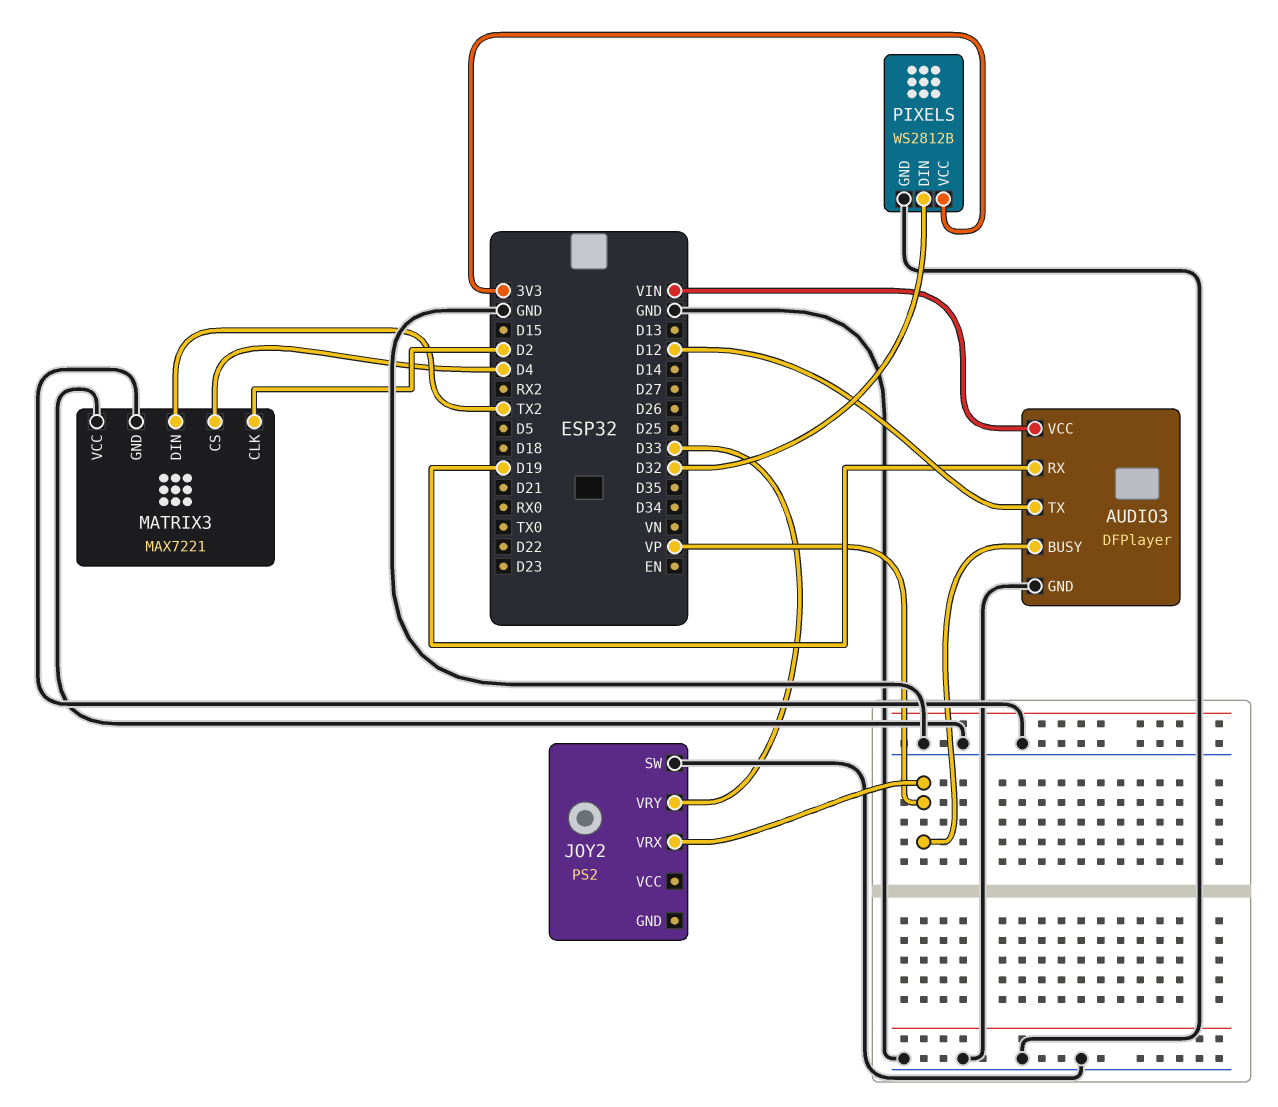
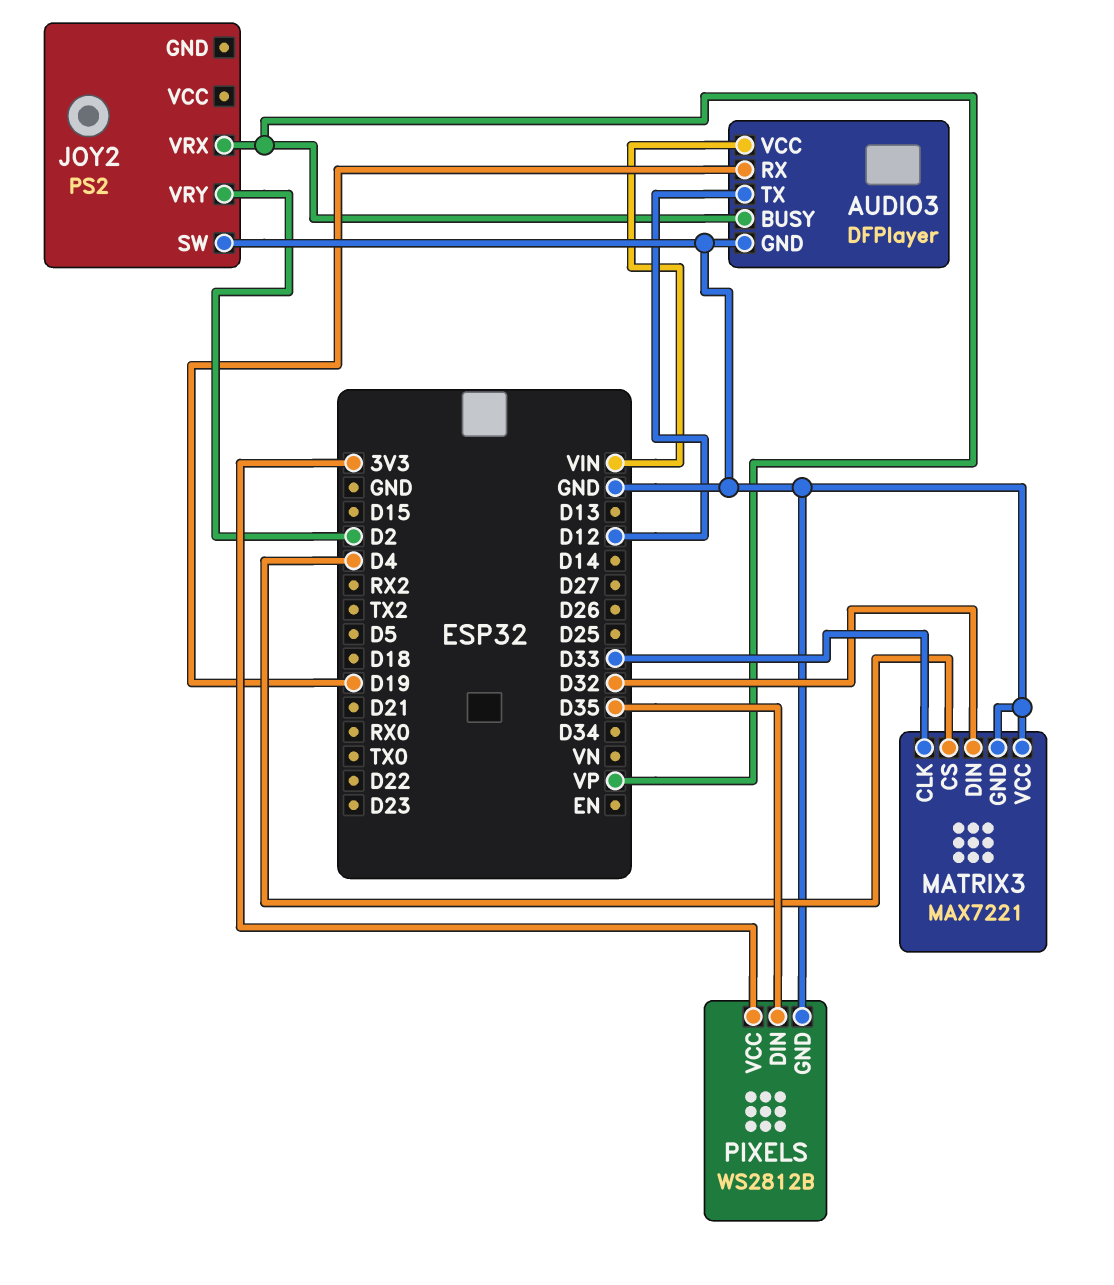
JOY2 pin VRY: D33 -> D2
MATRIX3 pin CLK: D2 -> D33
MATRIX3 pin DIN: TX2 -> D32
PIXELS pin DIN: D32 -> D35

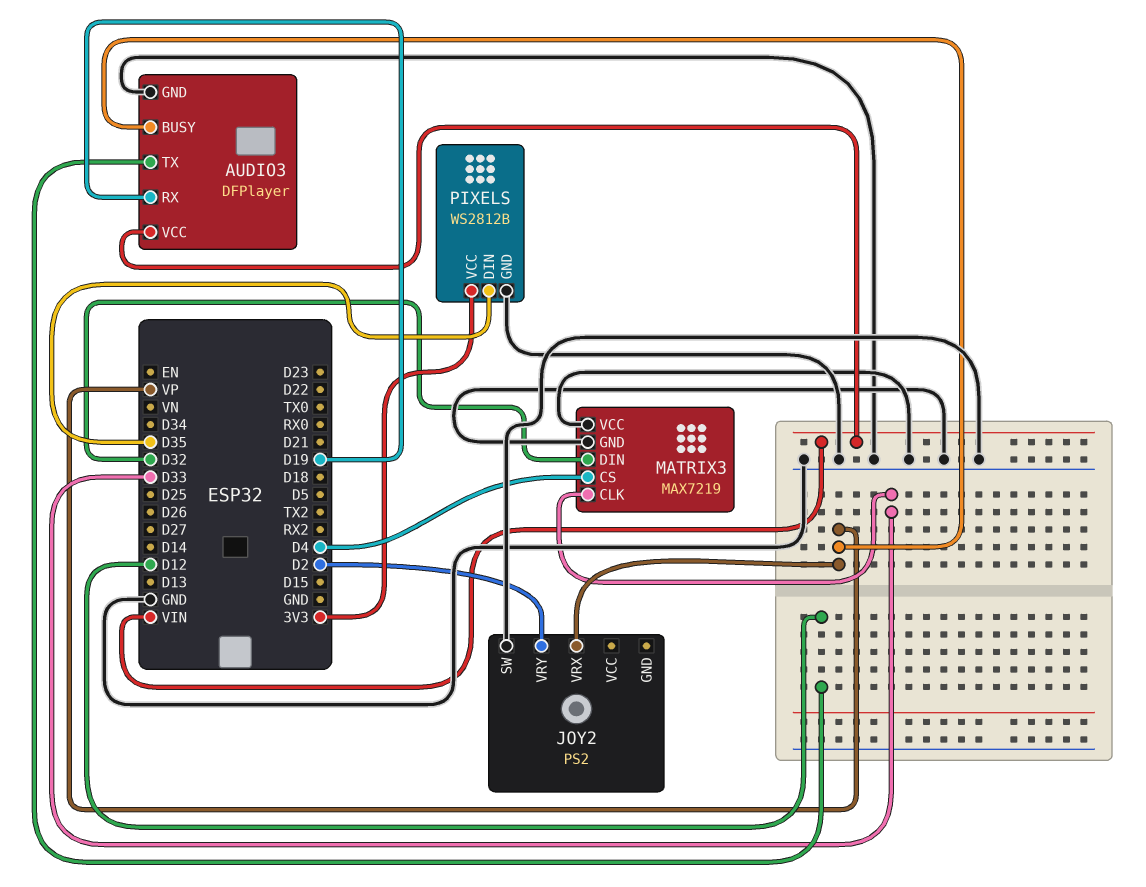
MATRIX3: MAX7221 -> MAX7219

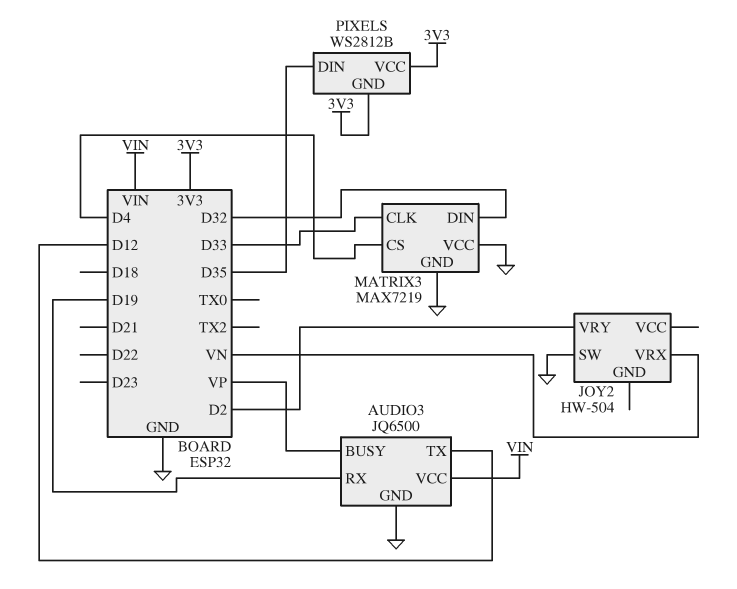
AUDIO3: DFPlayer -> JQ6500
JOY2: PS2 -> HW-504
JOY2 pin VRX: VP -> VN
PIXELS pin GND: GND -> 3V3

